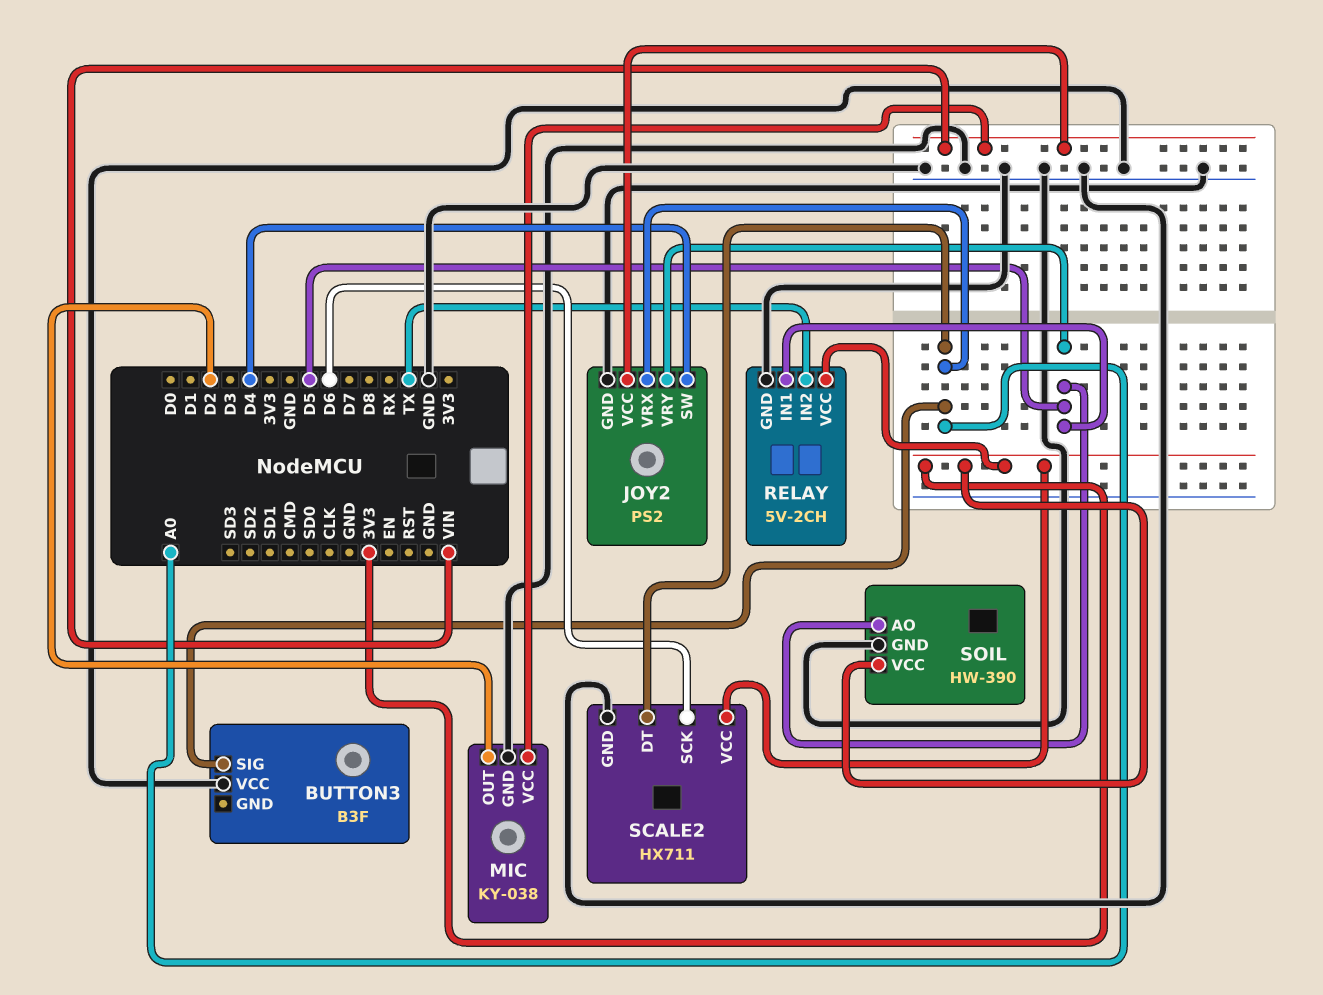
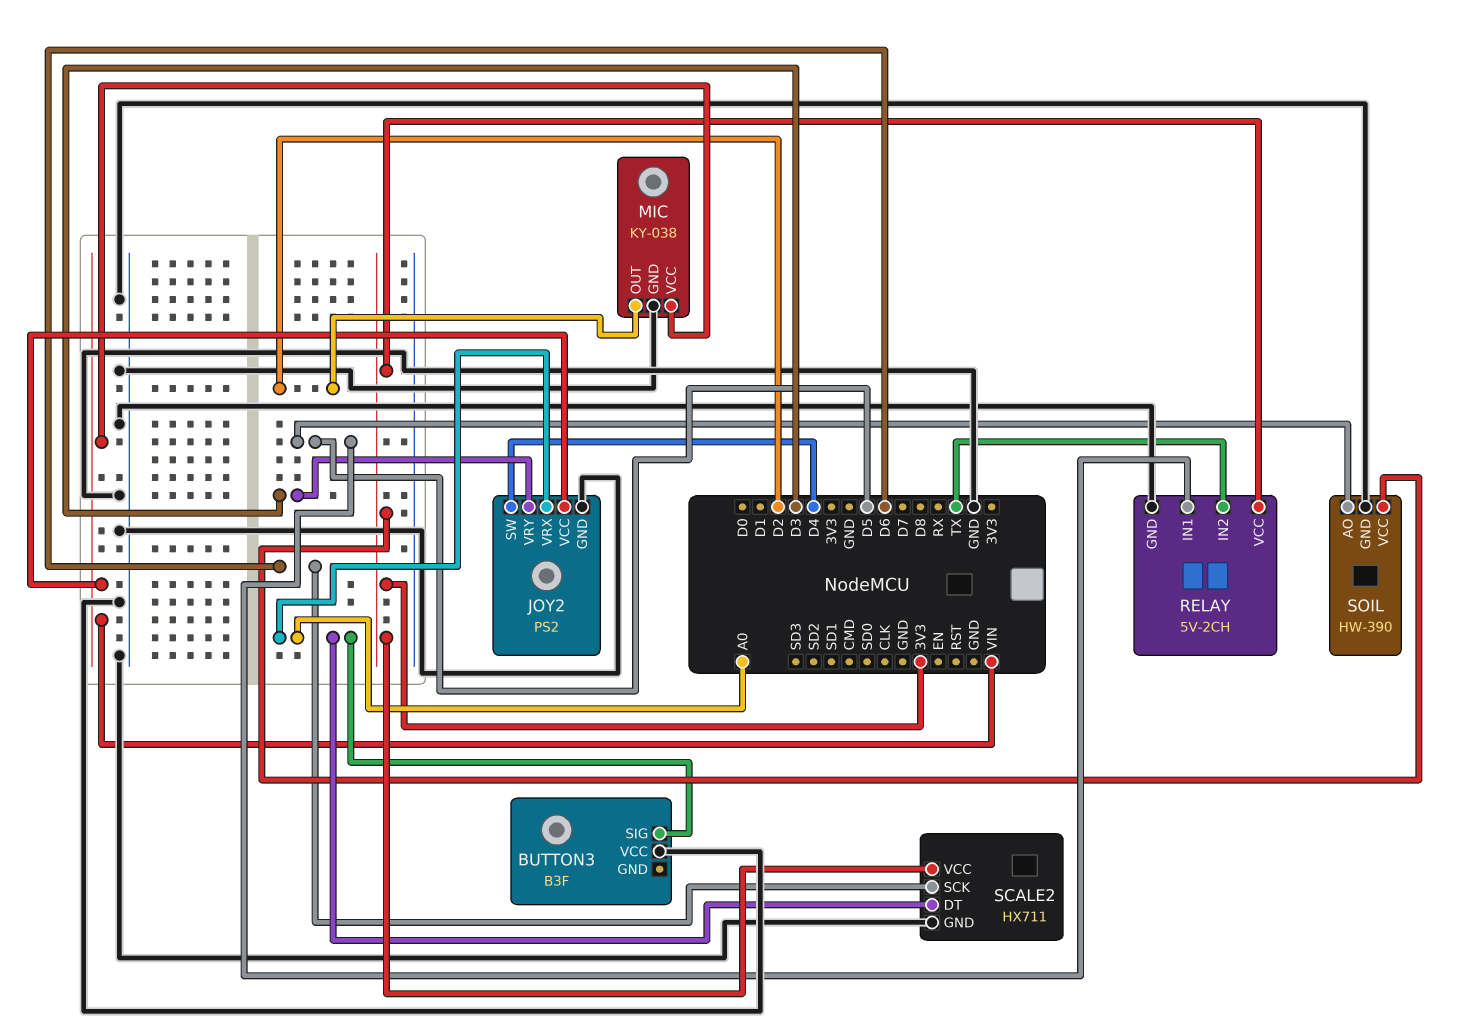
JOY2 pin VRY: D5 -> D3

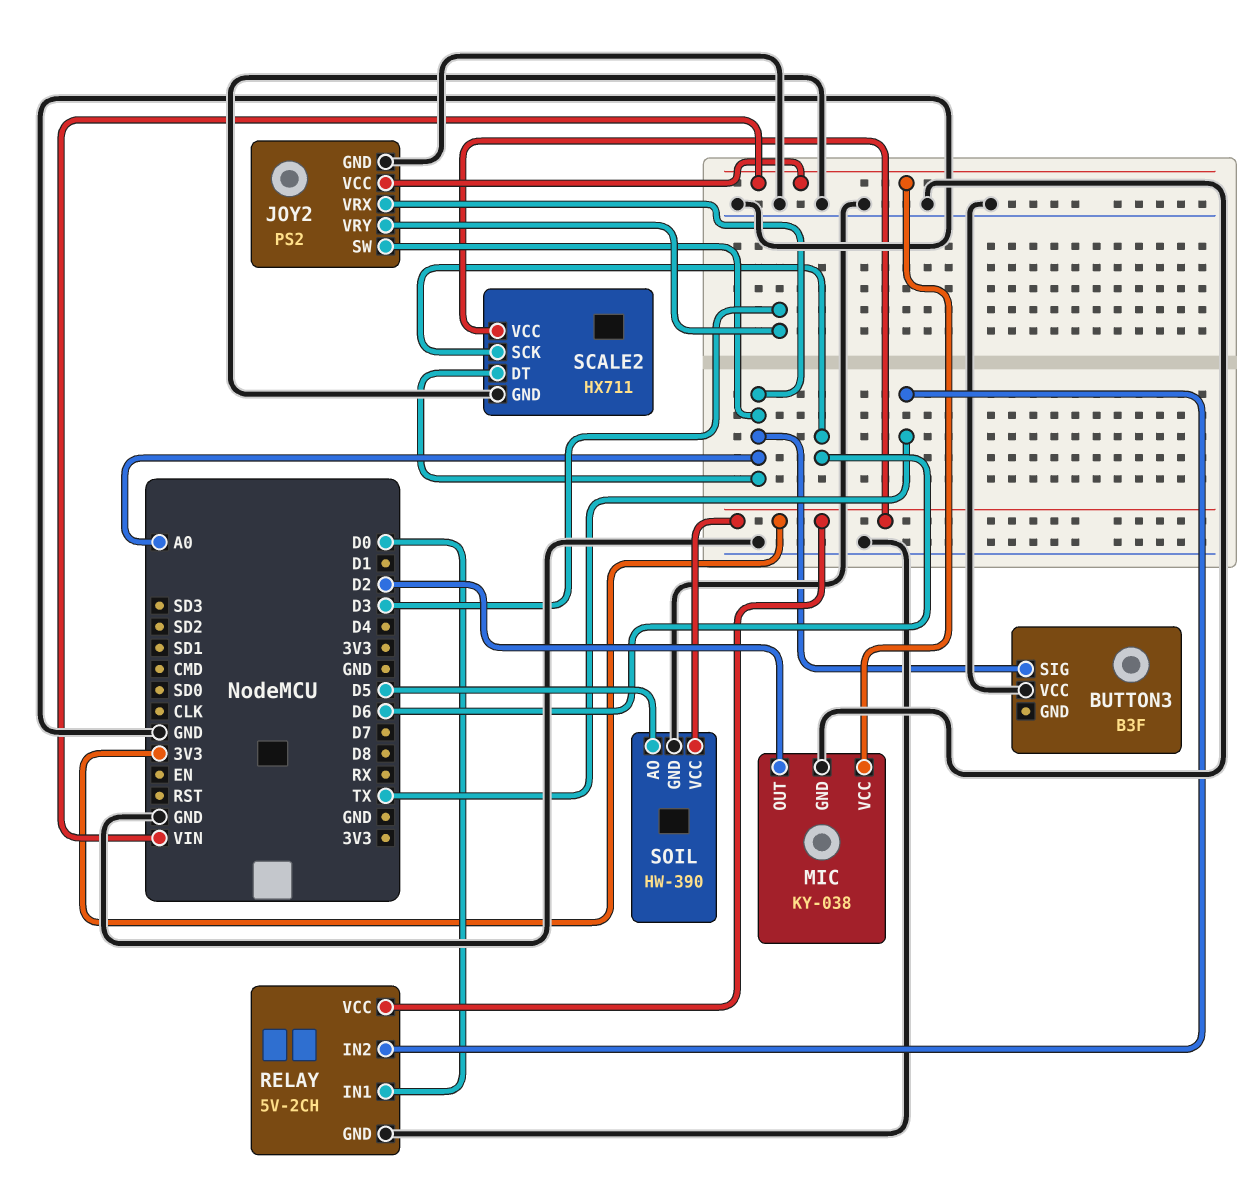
JOY2 pin SW: D4 -> A0
RELAY pin IN1: D5 -> D0

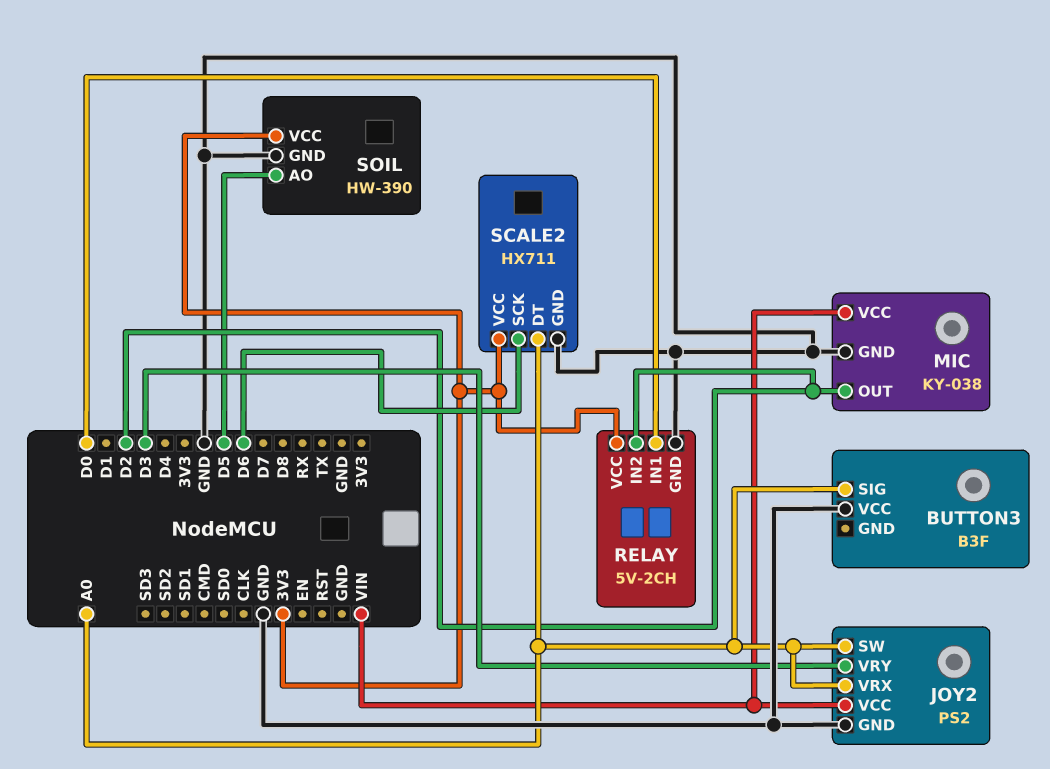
RELAY pin IN2: TX -> D2

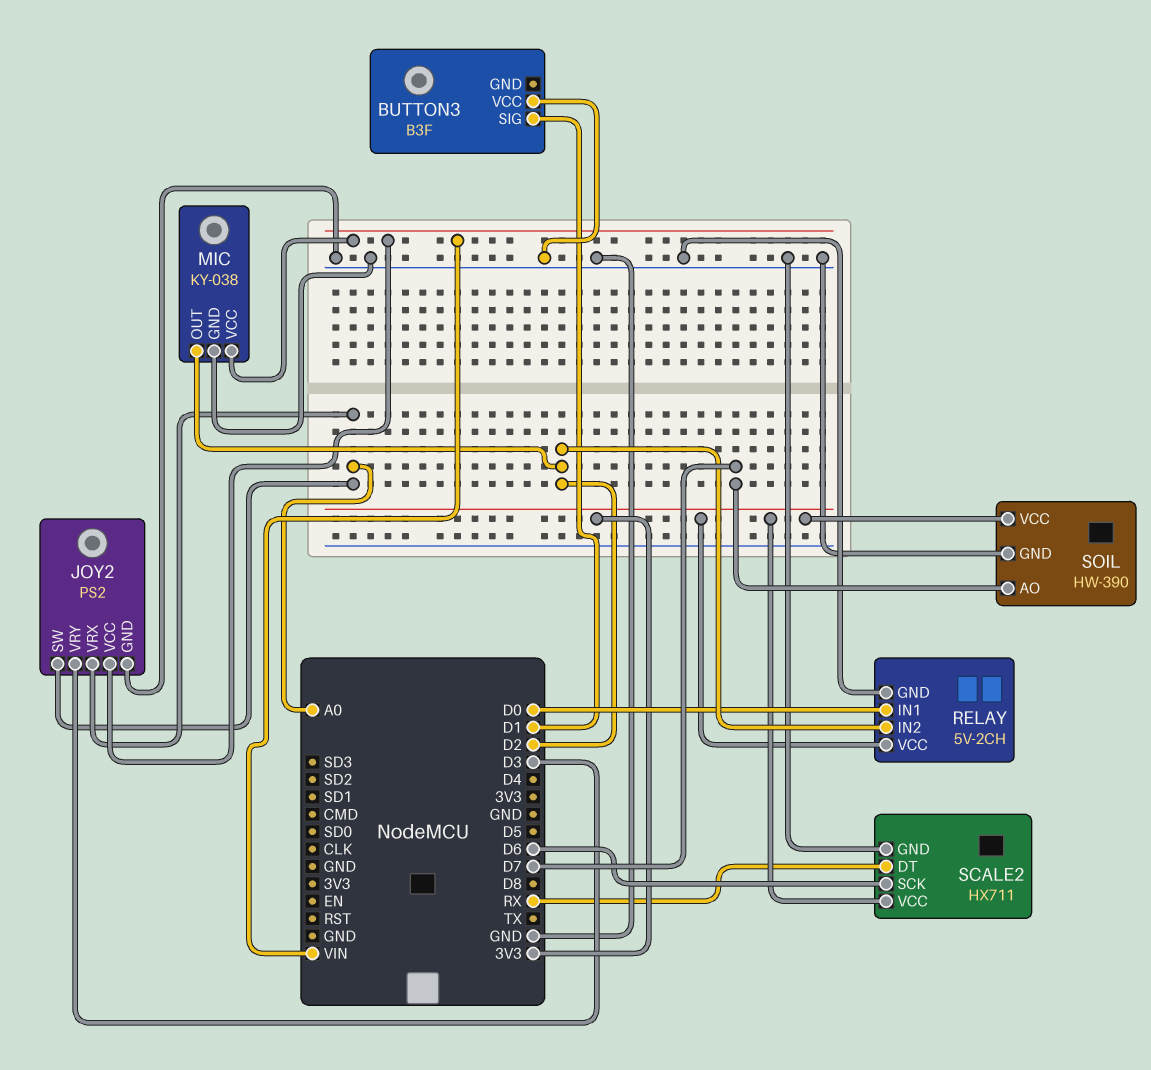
BUTTON3 pin SIG: A0 -> D1
SCALE2 pin DT: A0 -> RX
SOIL pin AO: D5 -> D7

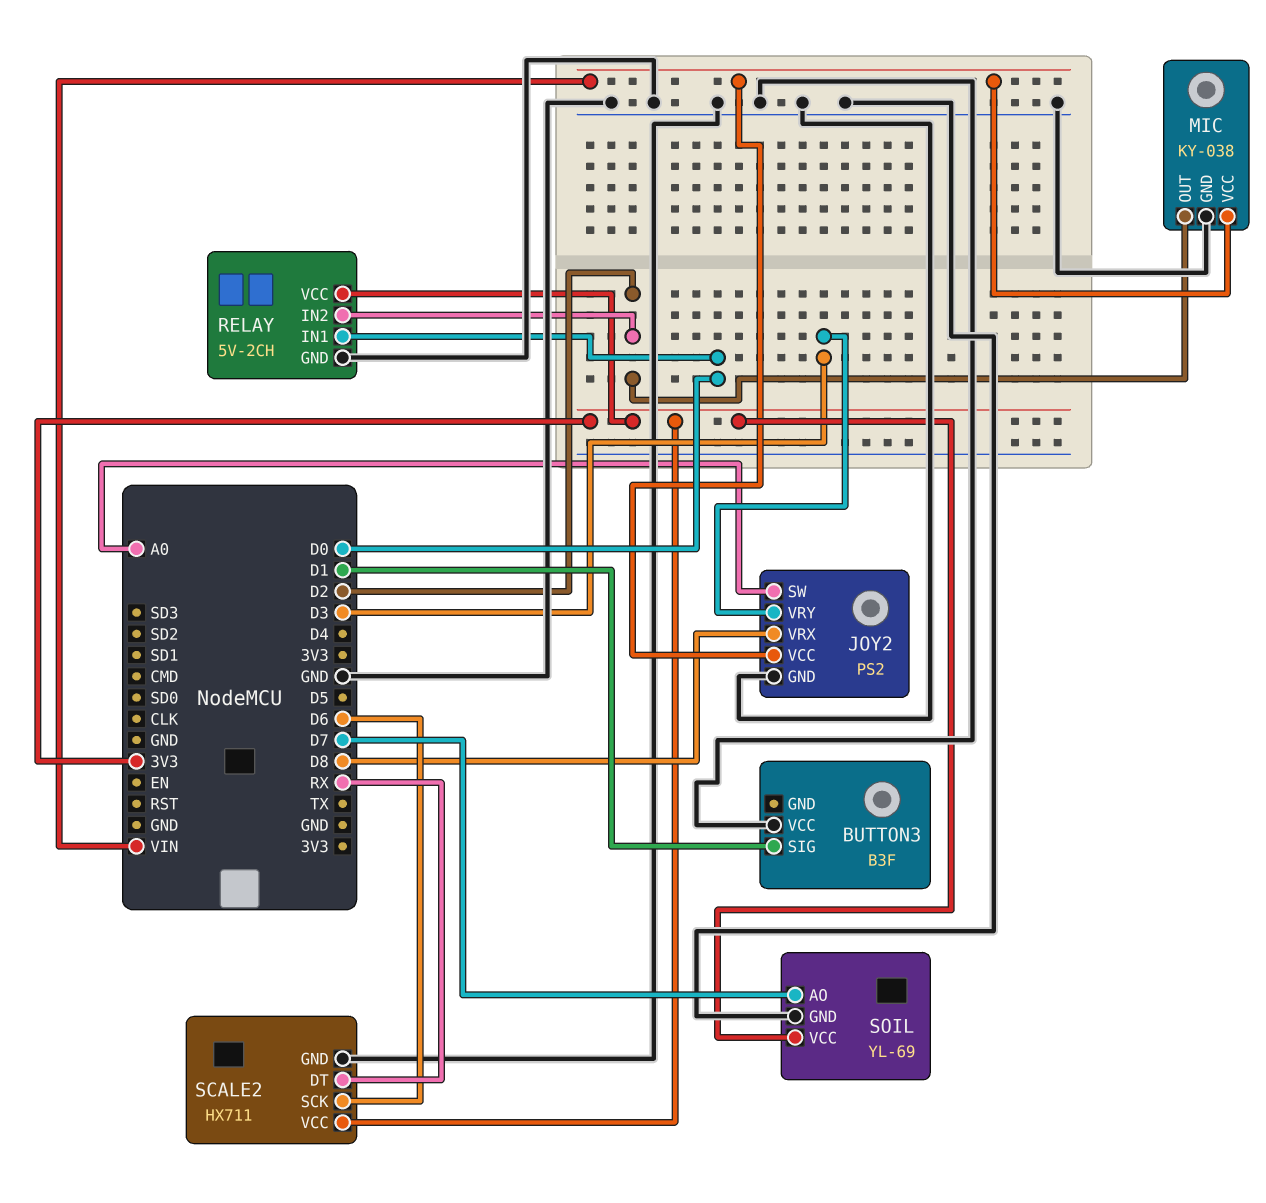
JOY2 pin VRX: A0 -> D8
SOIL: HW-390 -> YL-69

